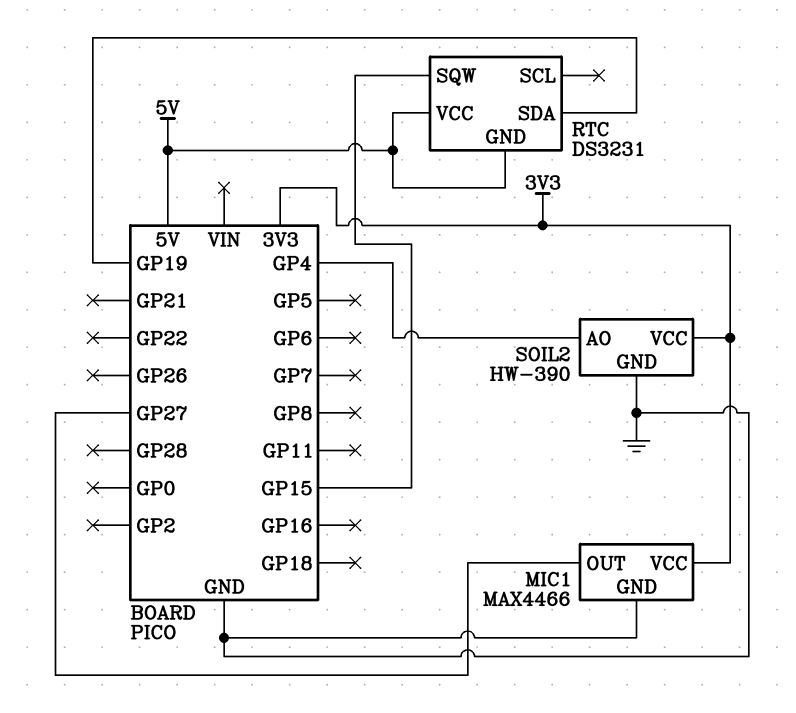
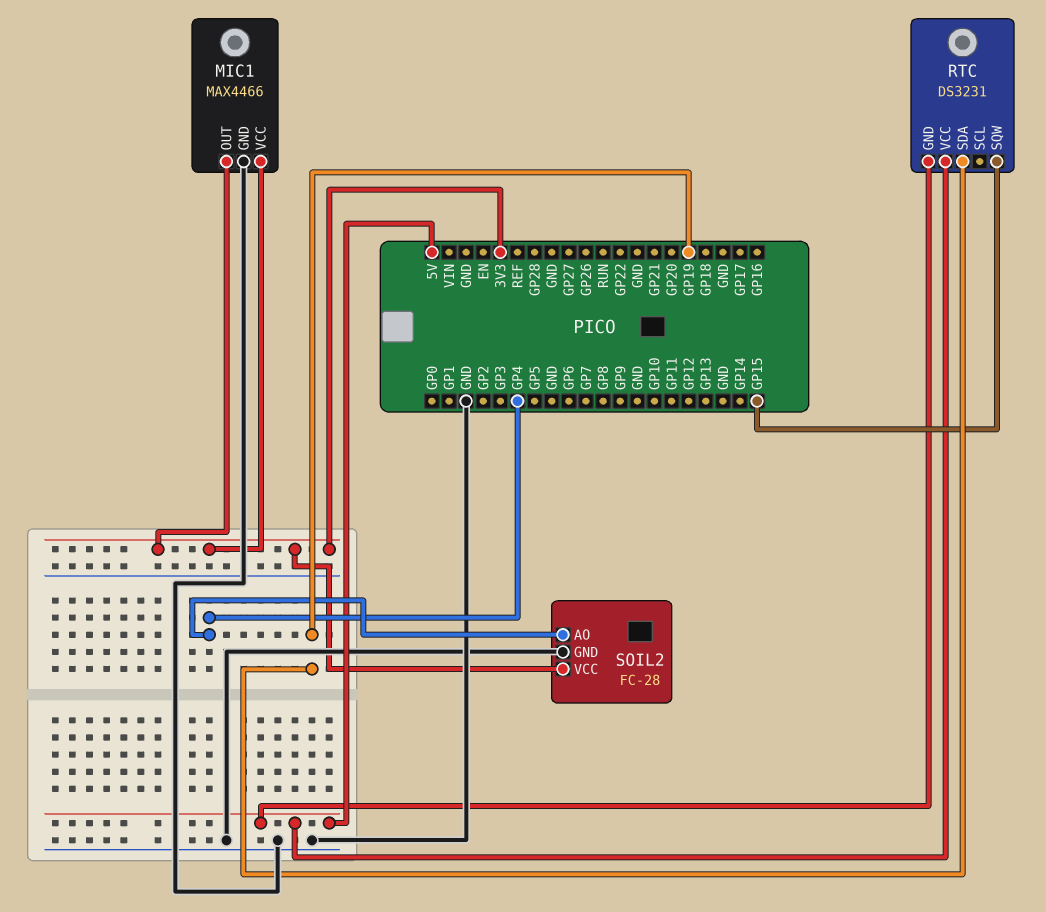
MIC1 pin OUT: GP27 -> 3V3
SOIL2: HW-390 -> FC-28

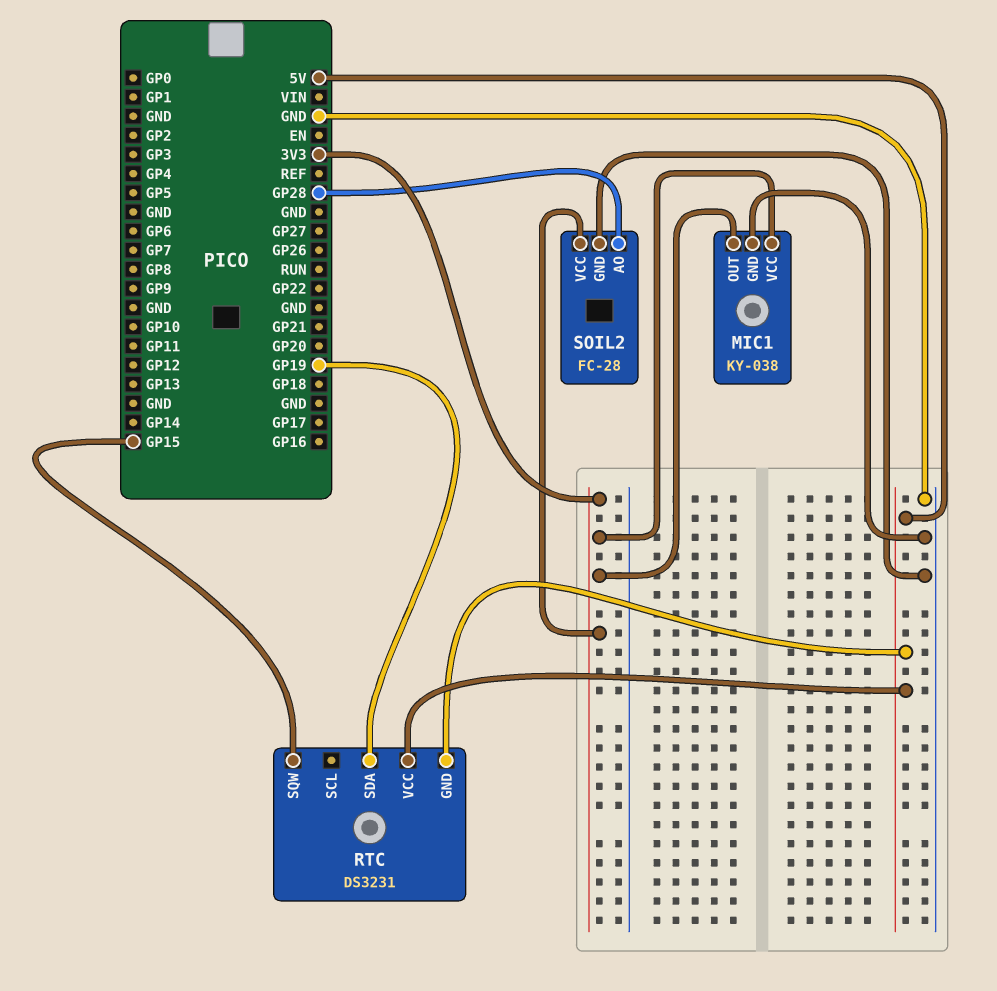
MIC1: MAX4466 -> KY-038
SOIL2 pin AO: GP4 -> GP28

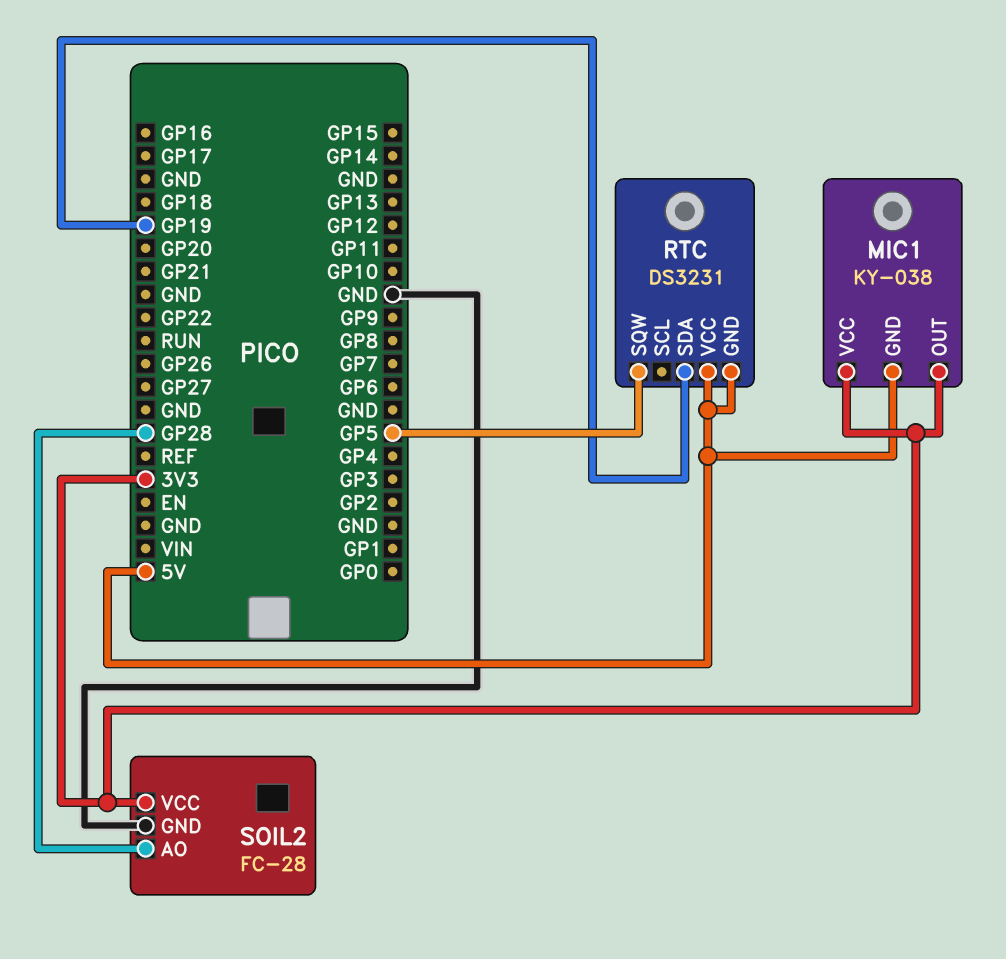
MIC1 pin GND: GND -> 5V
RTC pin SQW: GP15 -> GP5

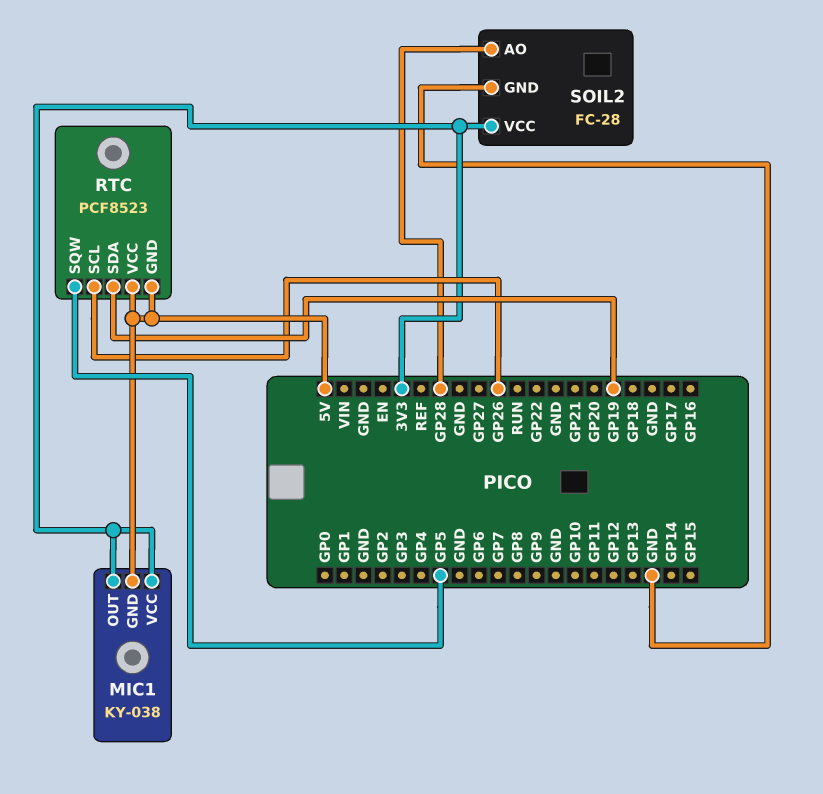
RTC: DS3231 -> PCF8523
RTC pin SCL: none -> GP26

